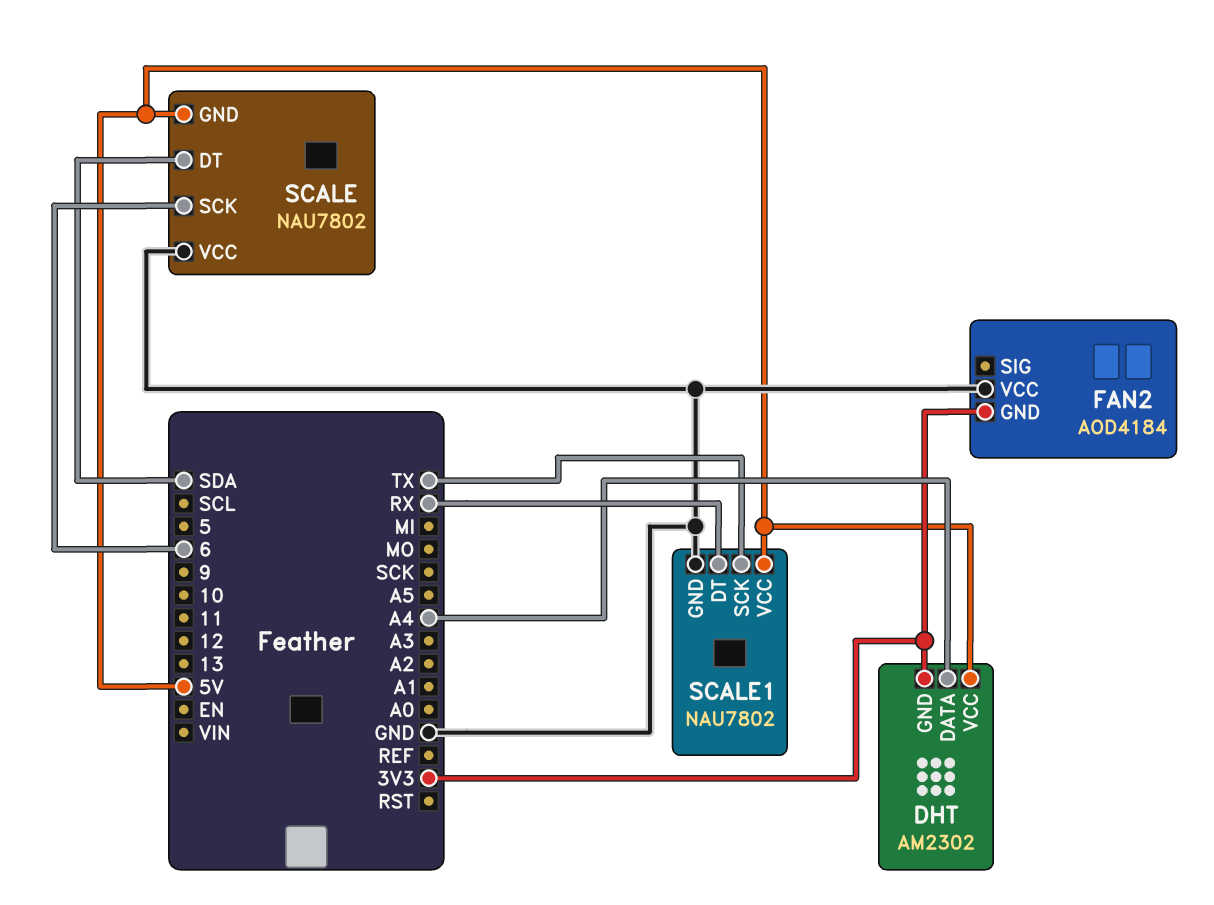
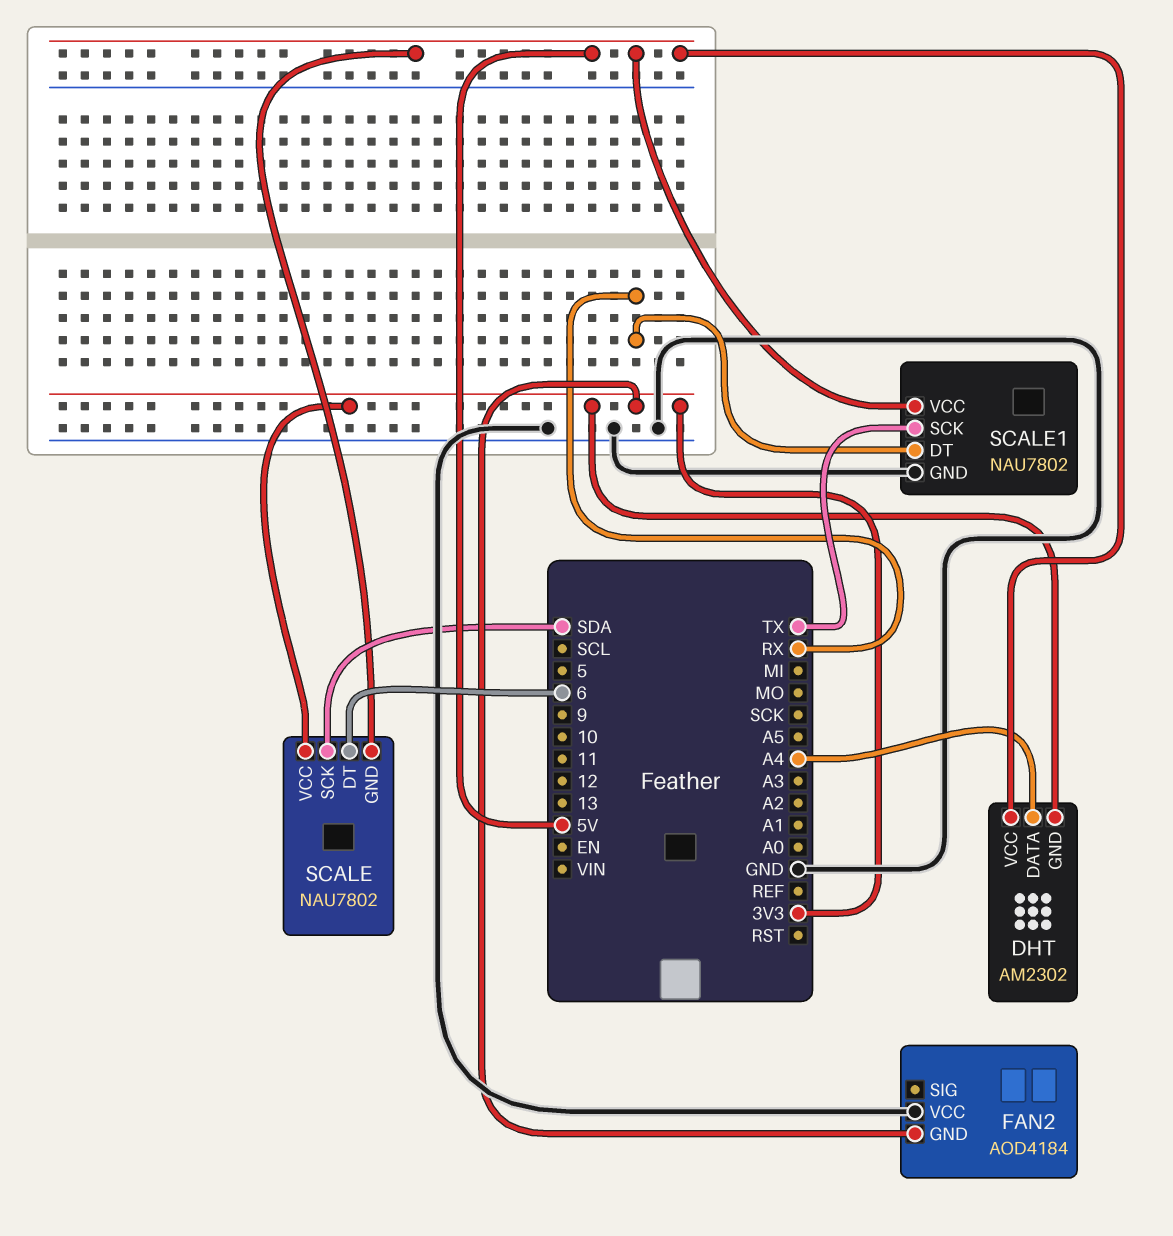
SCALE pin DT: SDA -> 6
SCALE pin SCK: 6 -> SDA
SCALE pin VCC: GND -> 3V3

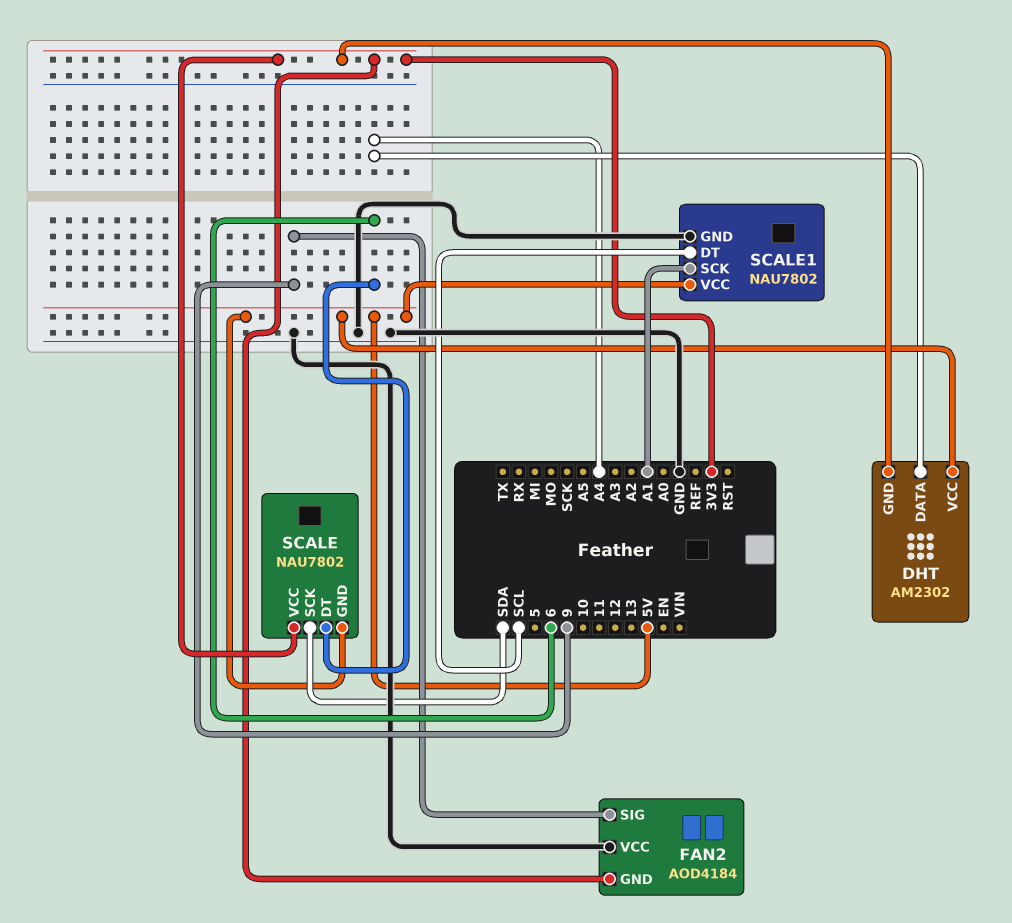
FAN2 pin SIG: none -> 9
SCALE1 pin DT: RX -> SCL
SCALE1 pin SCK: TX -> A1

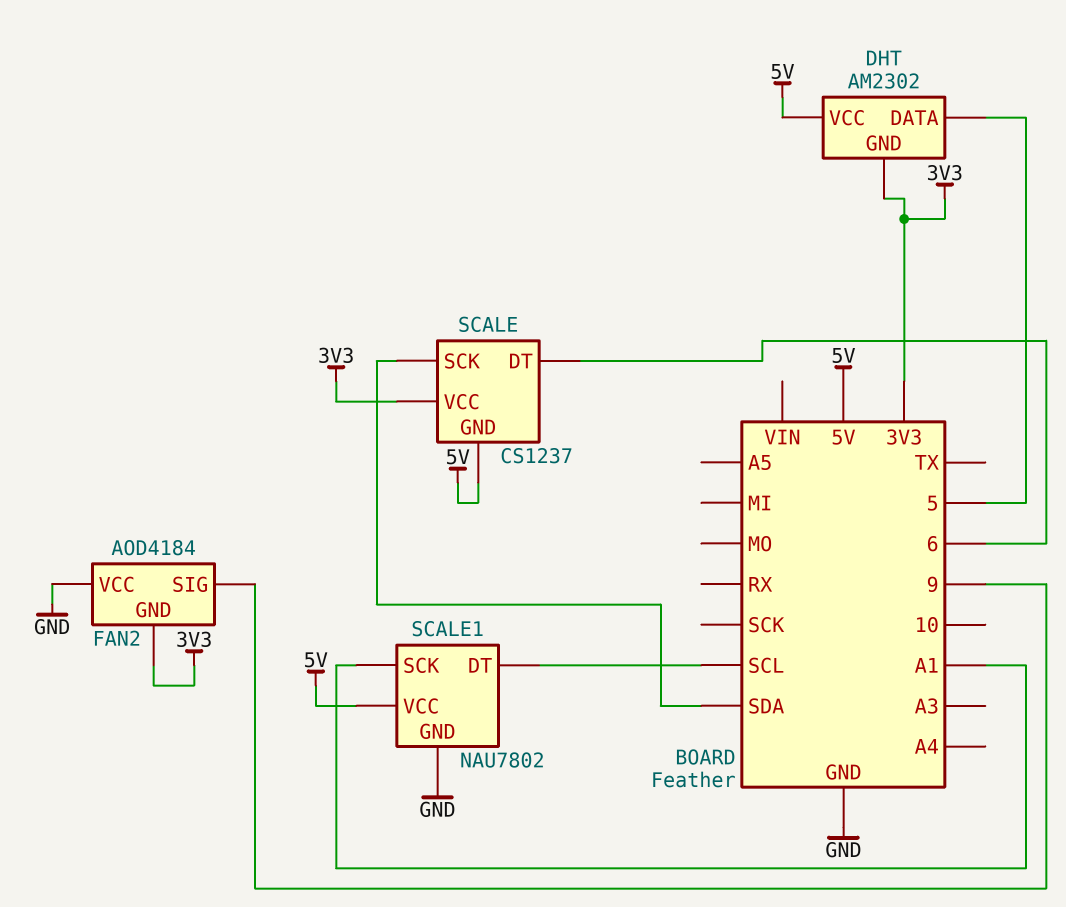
DHT pin DATA: A4 -> 5
SCALE: NAU7802 -> CS1237

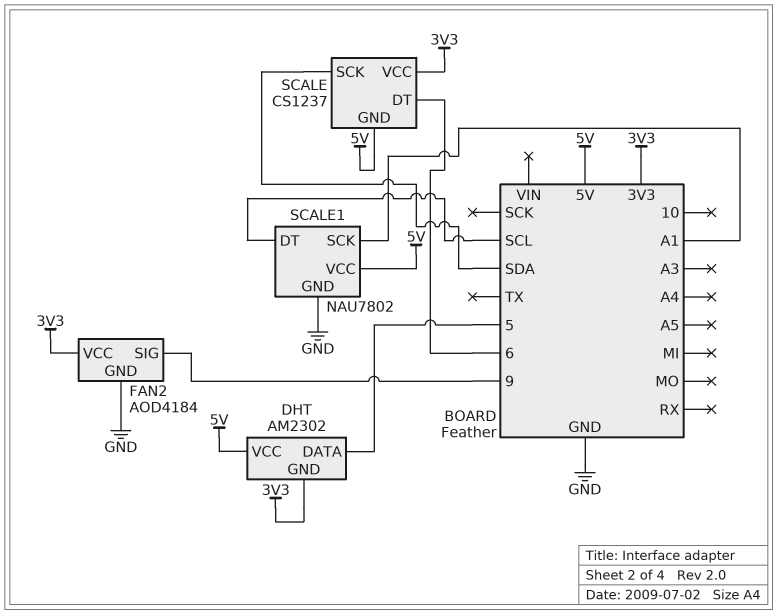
FAN2 pin GND: 3V3 -> GND
FAN2 pin VCC: GND -> 3V3

